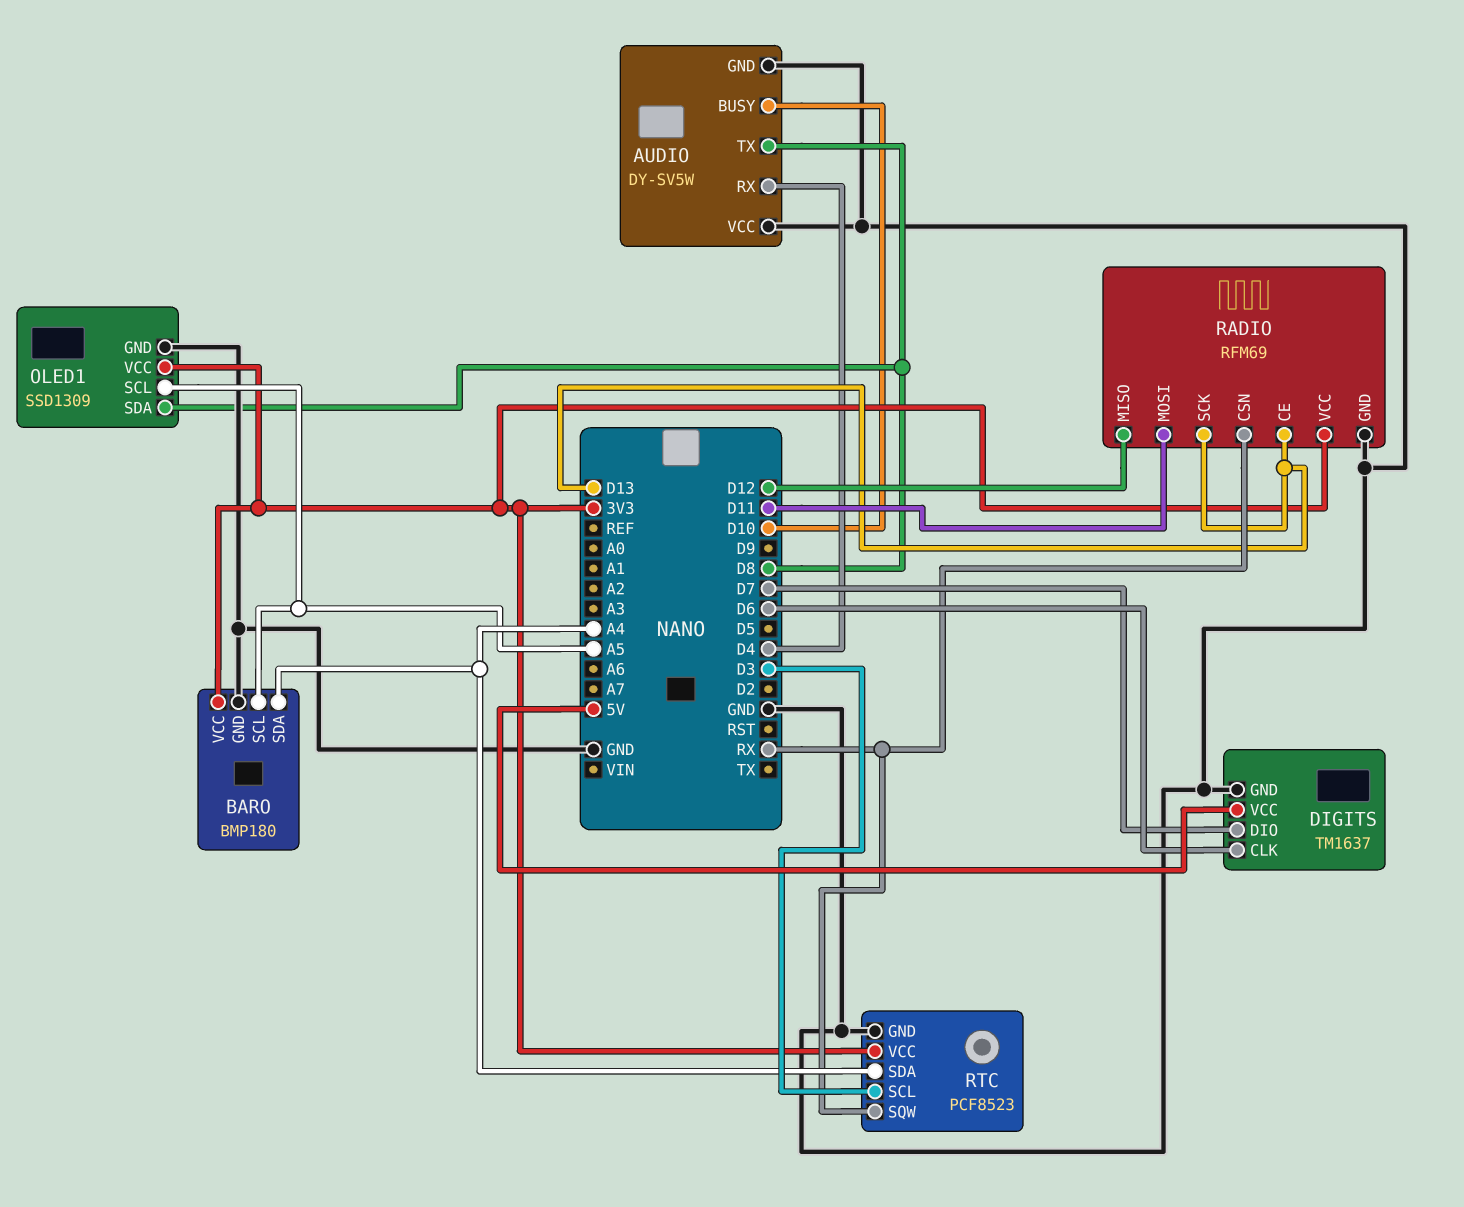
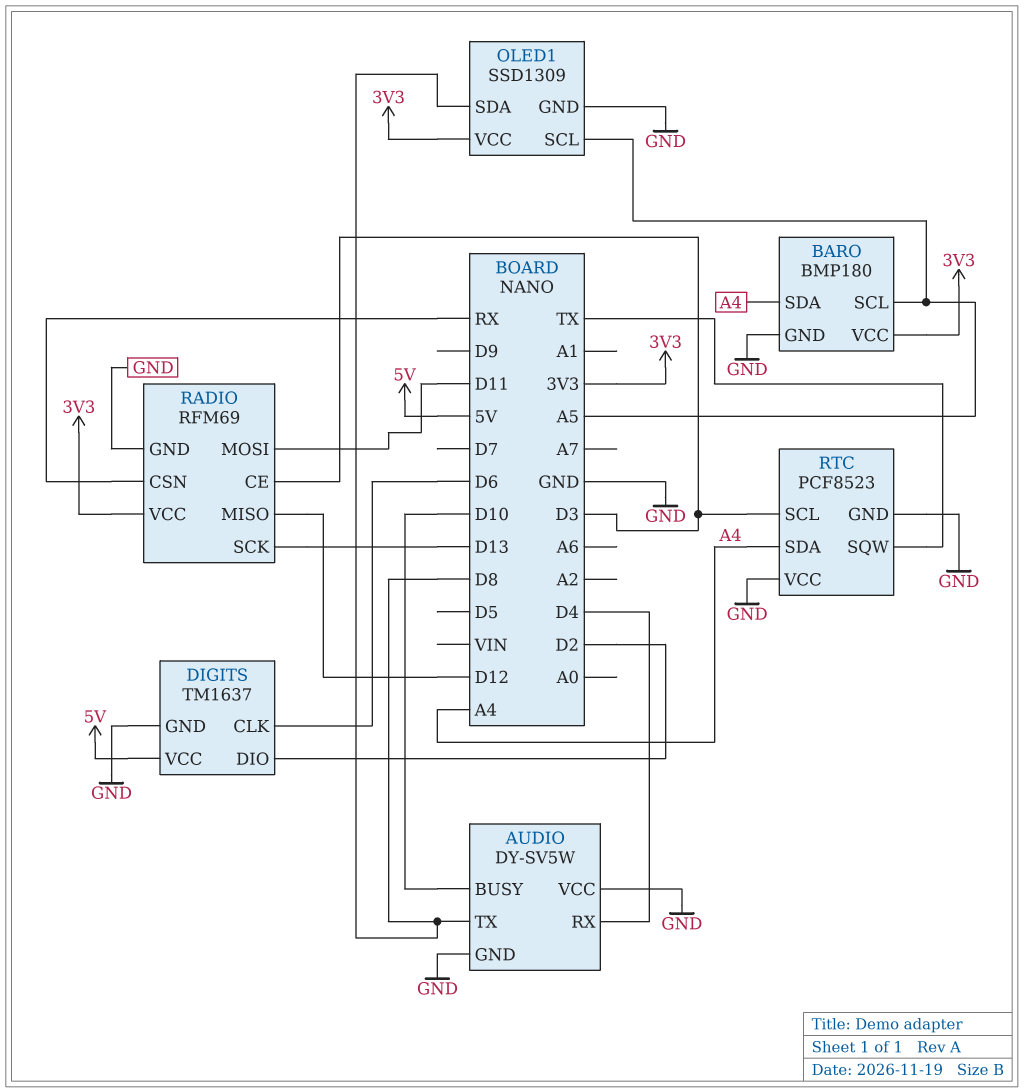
DIGITS pin DIO: D7 -> D2
RADIO pin CE: D13 -> D3
RTC pin SQW: RX -> TX
RTC pin VCC: 3V3 -> GND

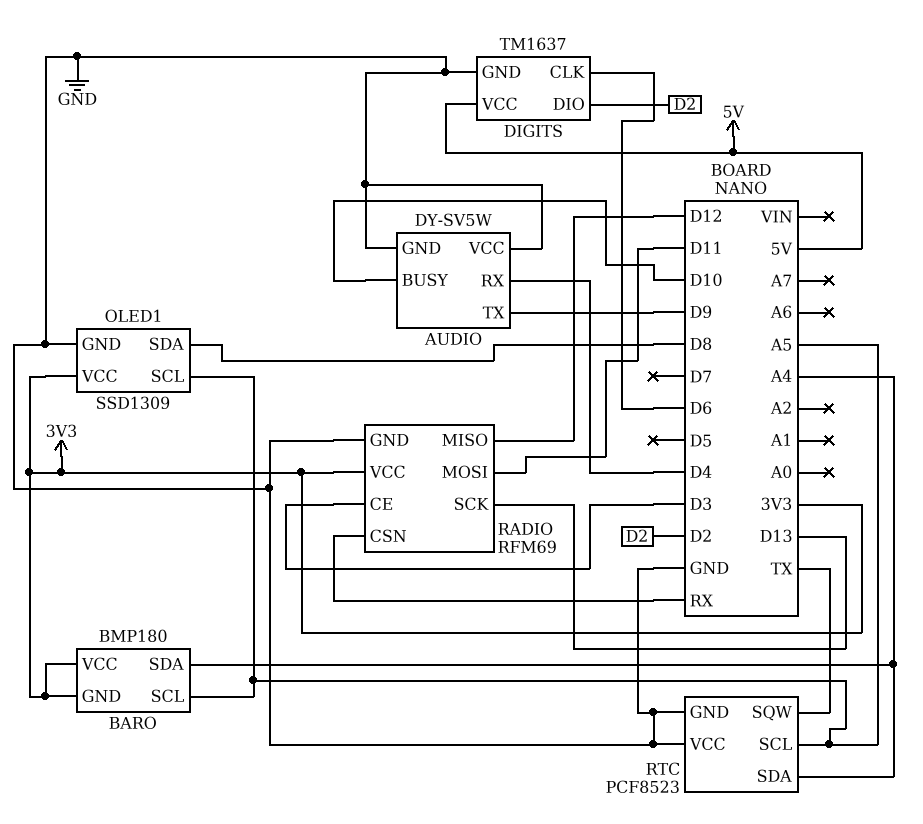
AUDIO pin TX: D8 -> D9
BARO pin GND: GND -> 3V3
RTC pin SCL: D3 -> A5

